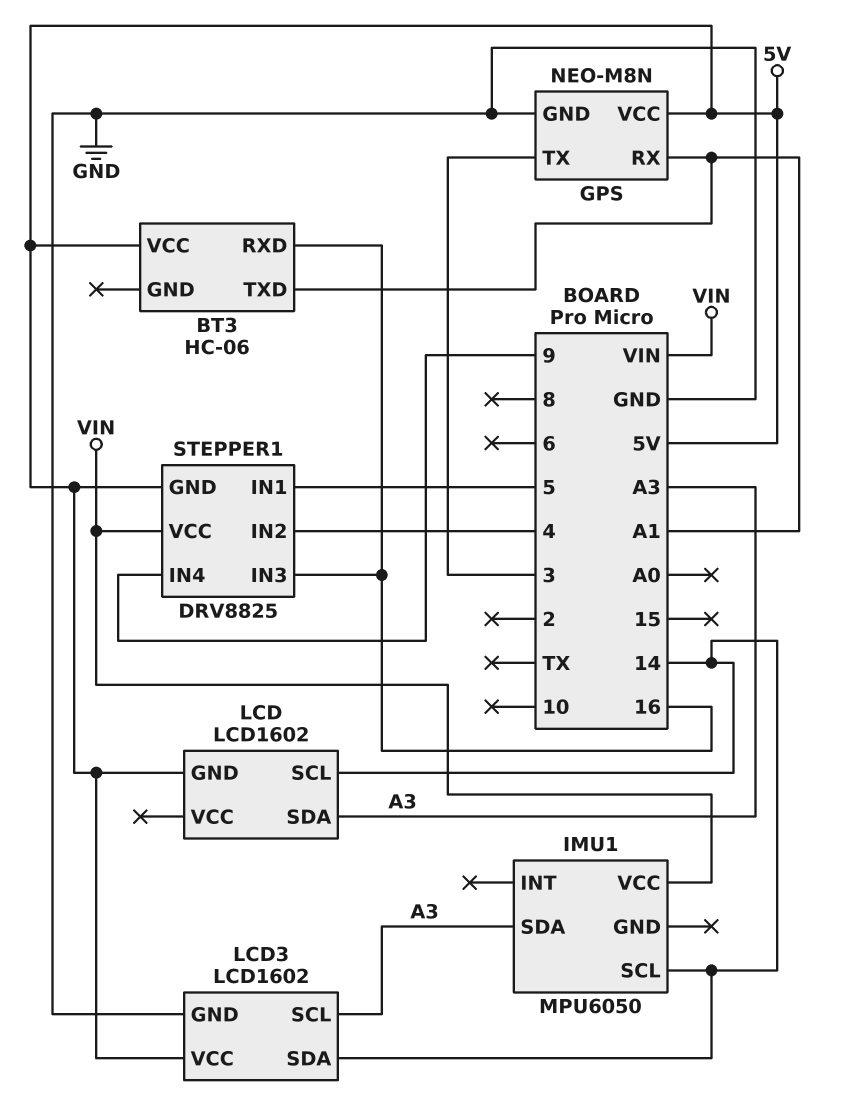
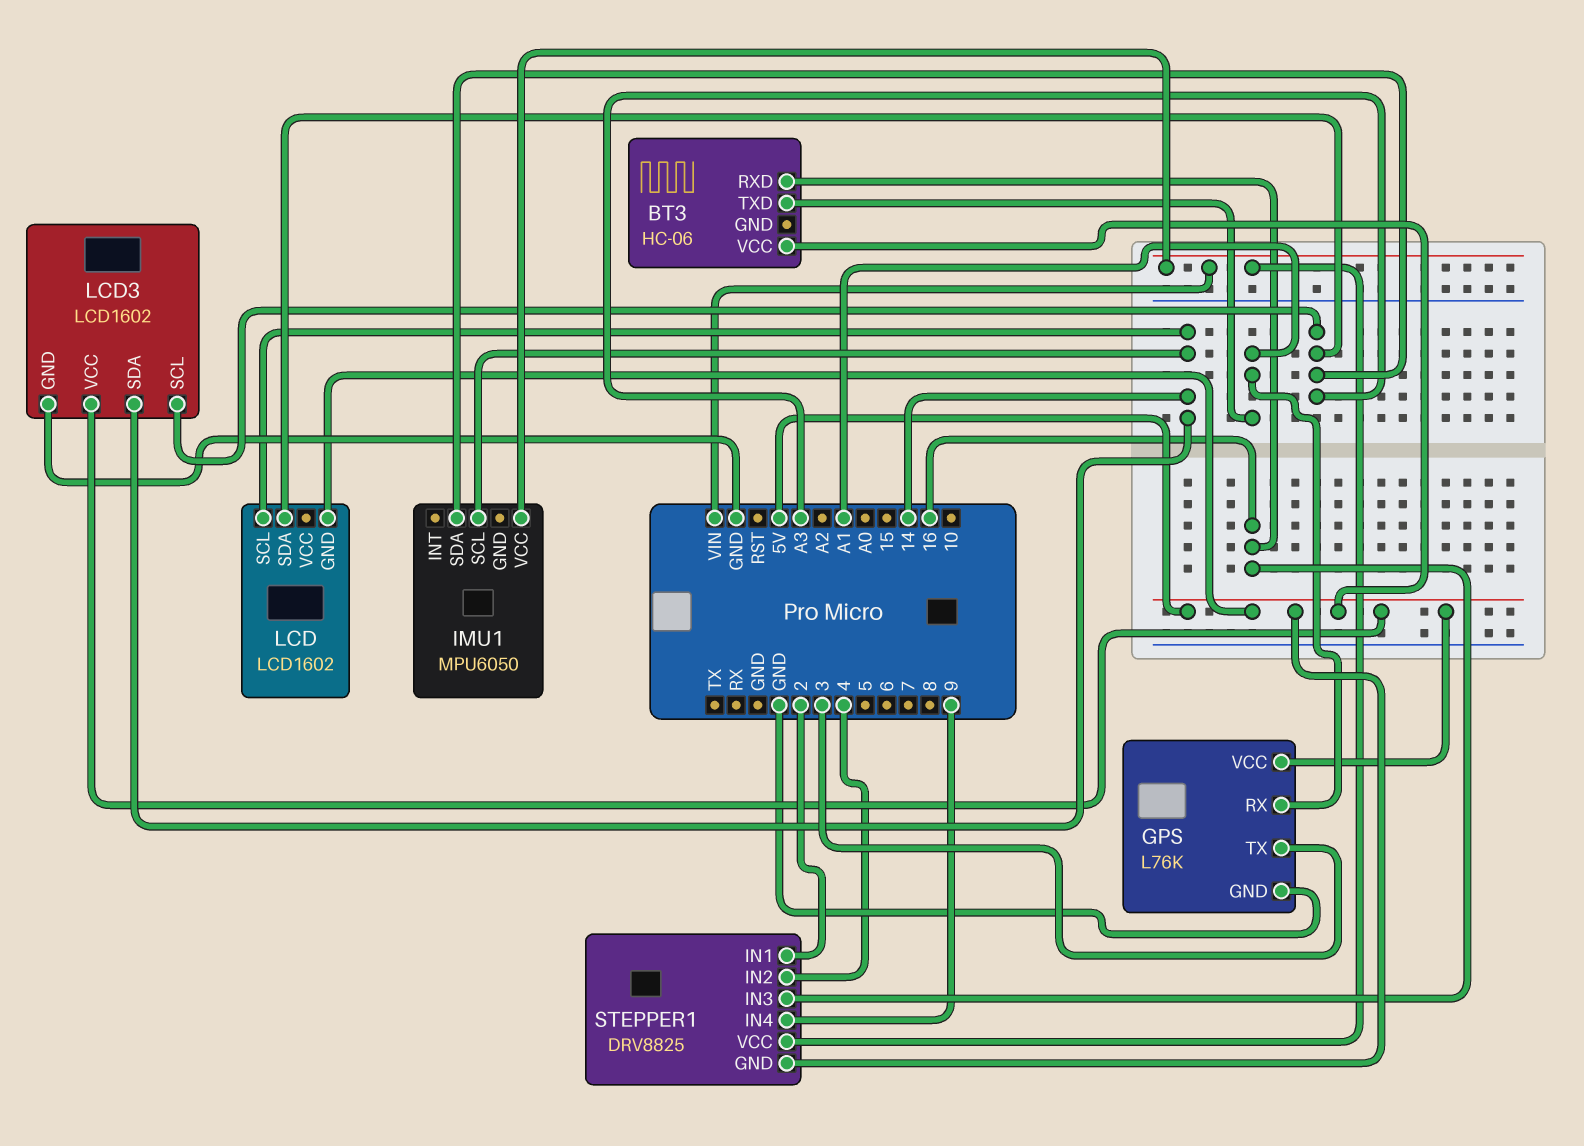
GPS: NEO-M8N -> L76K
STEPPER1 pin IN1: 5 -> 2

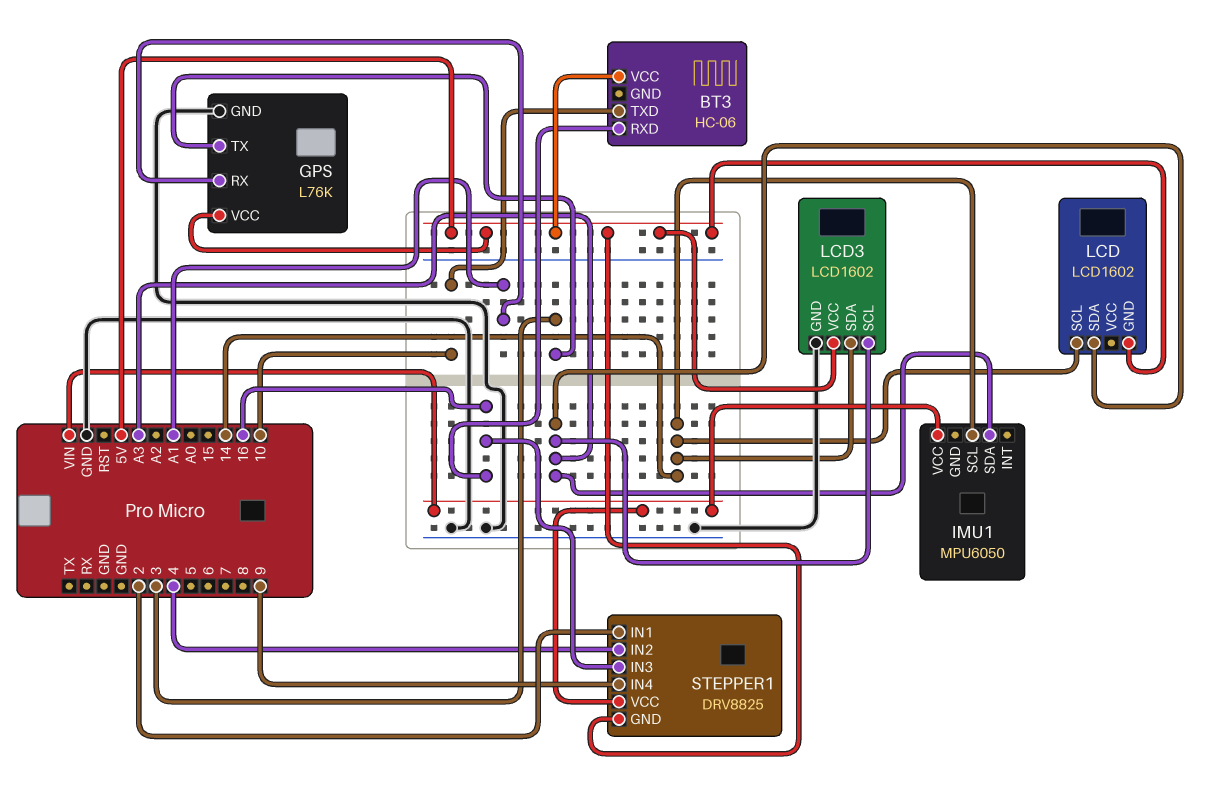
BT3 pin TXD: A1 -> 10

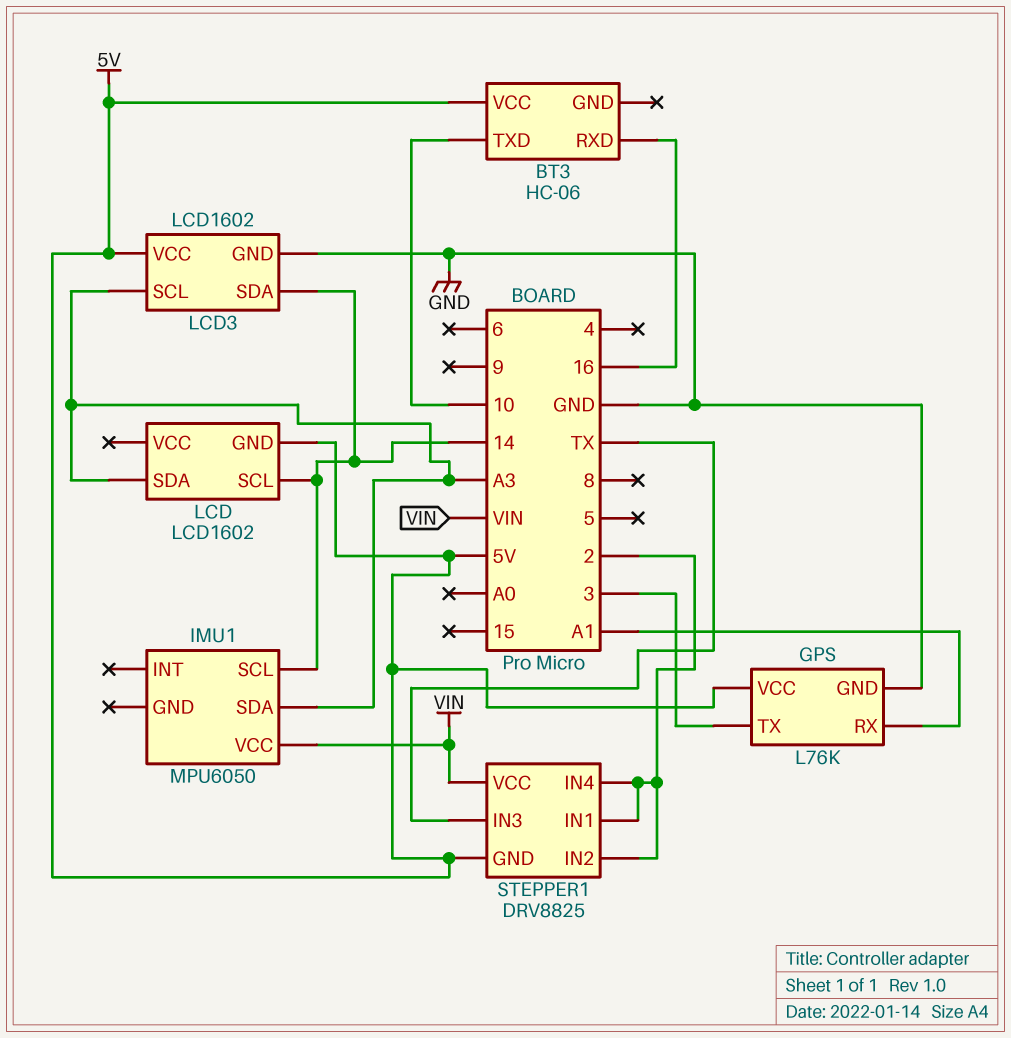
STEPPER1 pin IN2: 4 -> 2
STEPPER1 pin IN3: 16 -> TX
STEPPER1 pin IN4: 9 -> 2

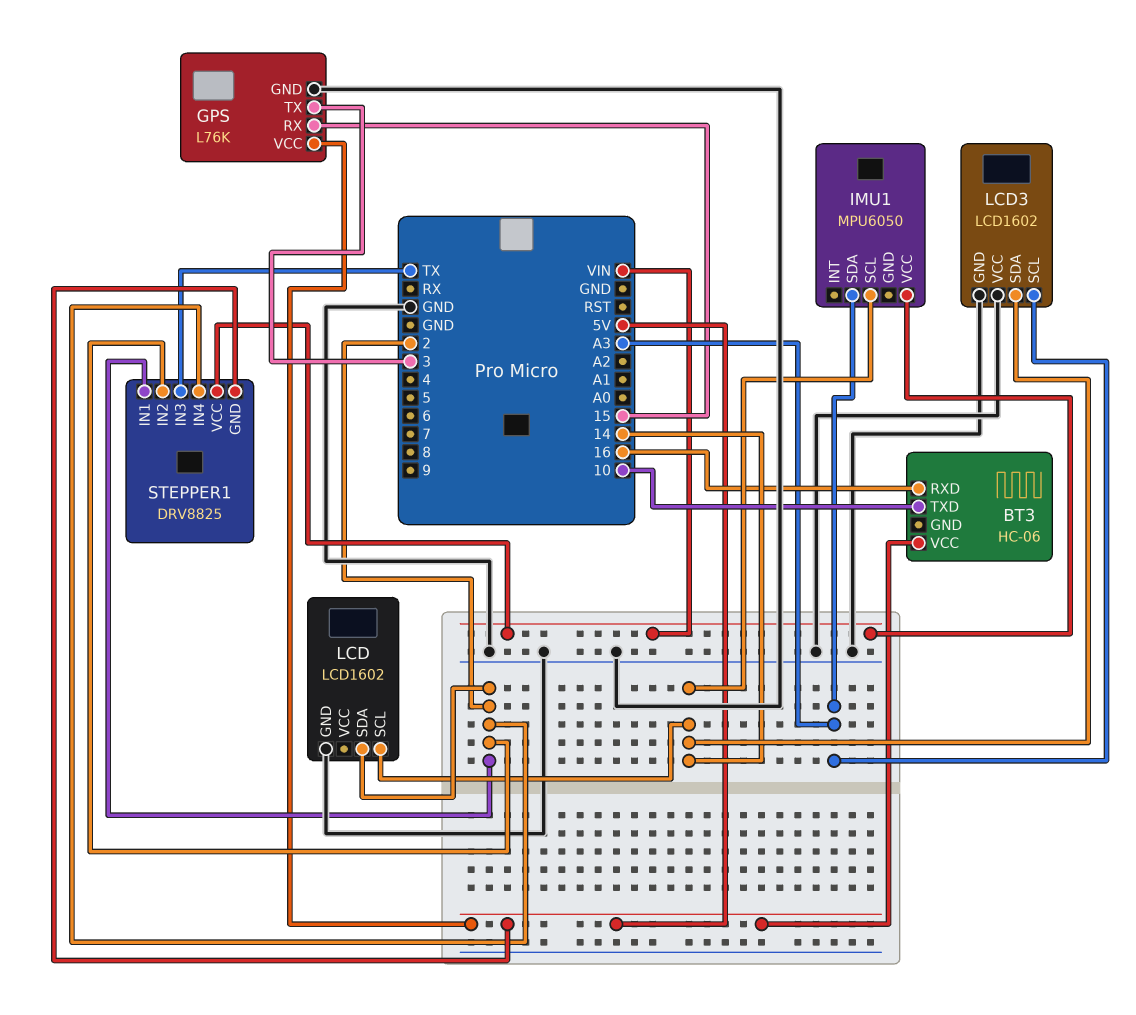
GPS pin RX: A1 -> 15
LCD pin GND: 5V -> GND
LCD pin SDA: A3 -> 2
LCD3 pin VCC: 5V -> GND

